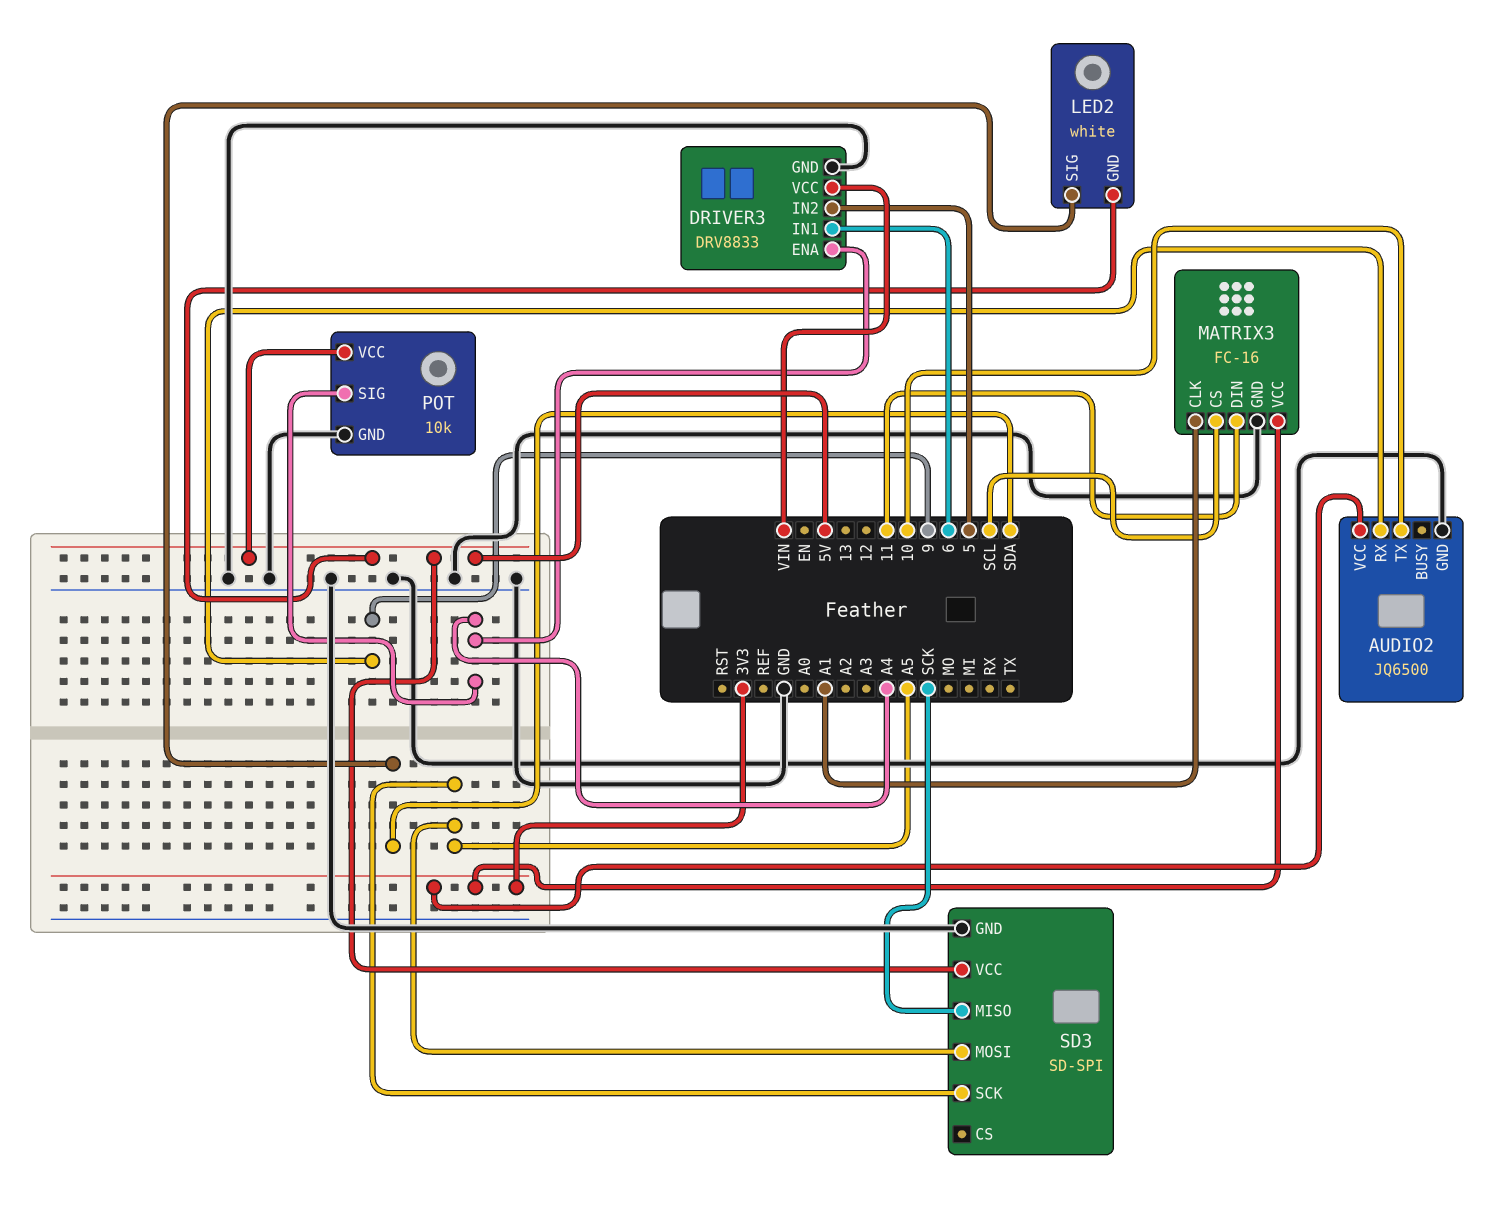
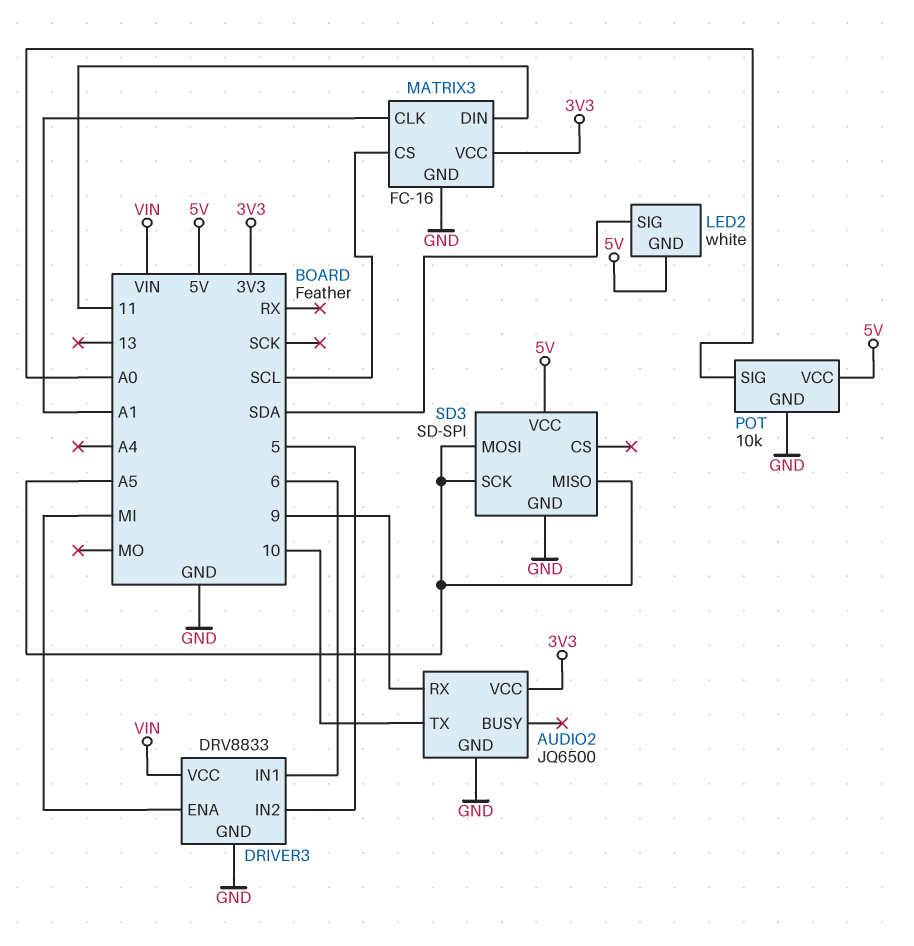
DRIVER3 pin ENA: A4 -> MI
POT pin SIG: A4 -> A0
SD3 pin MISO: SCK -> A5

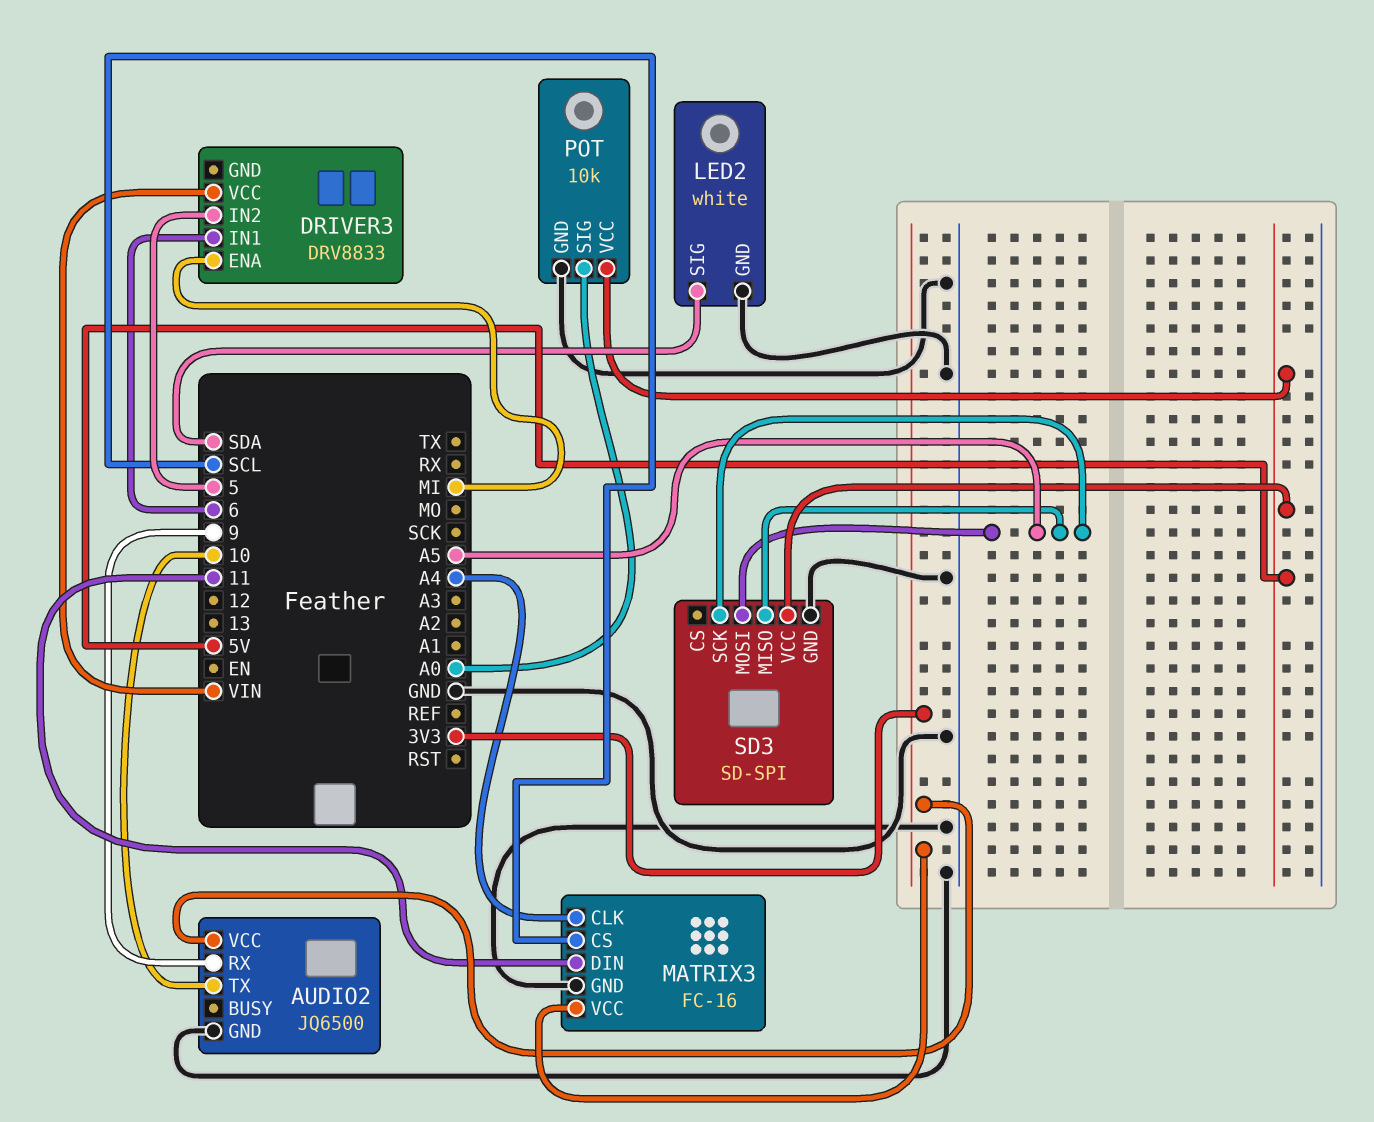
DRIVER3 pin GND: GND -> none
LED2 pin GND: 5V -> GND
MATRIX3 pin CLK: A1 -> A4

